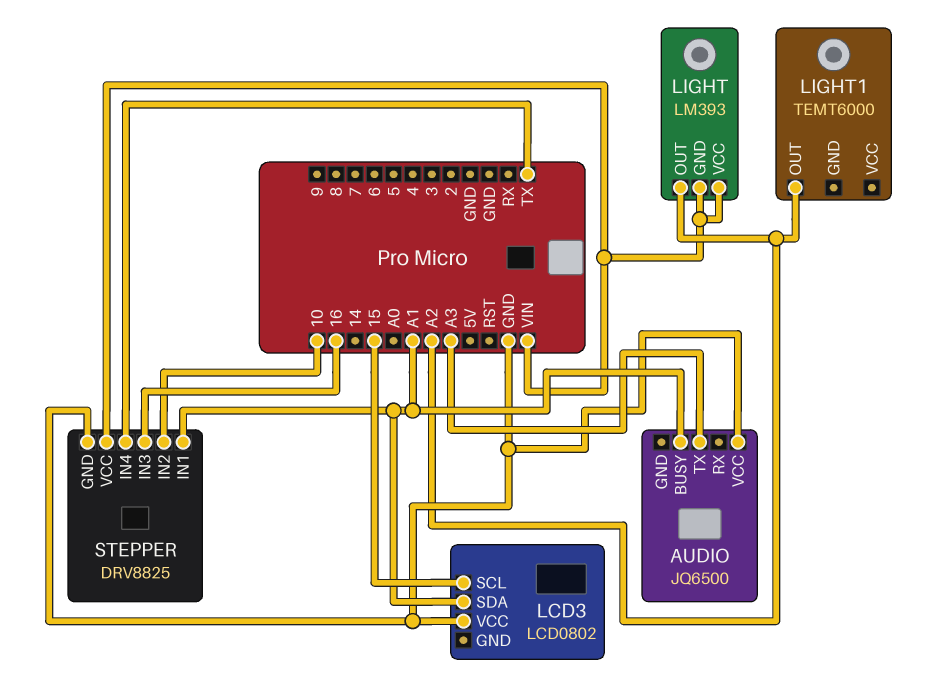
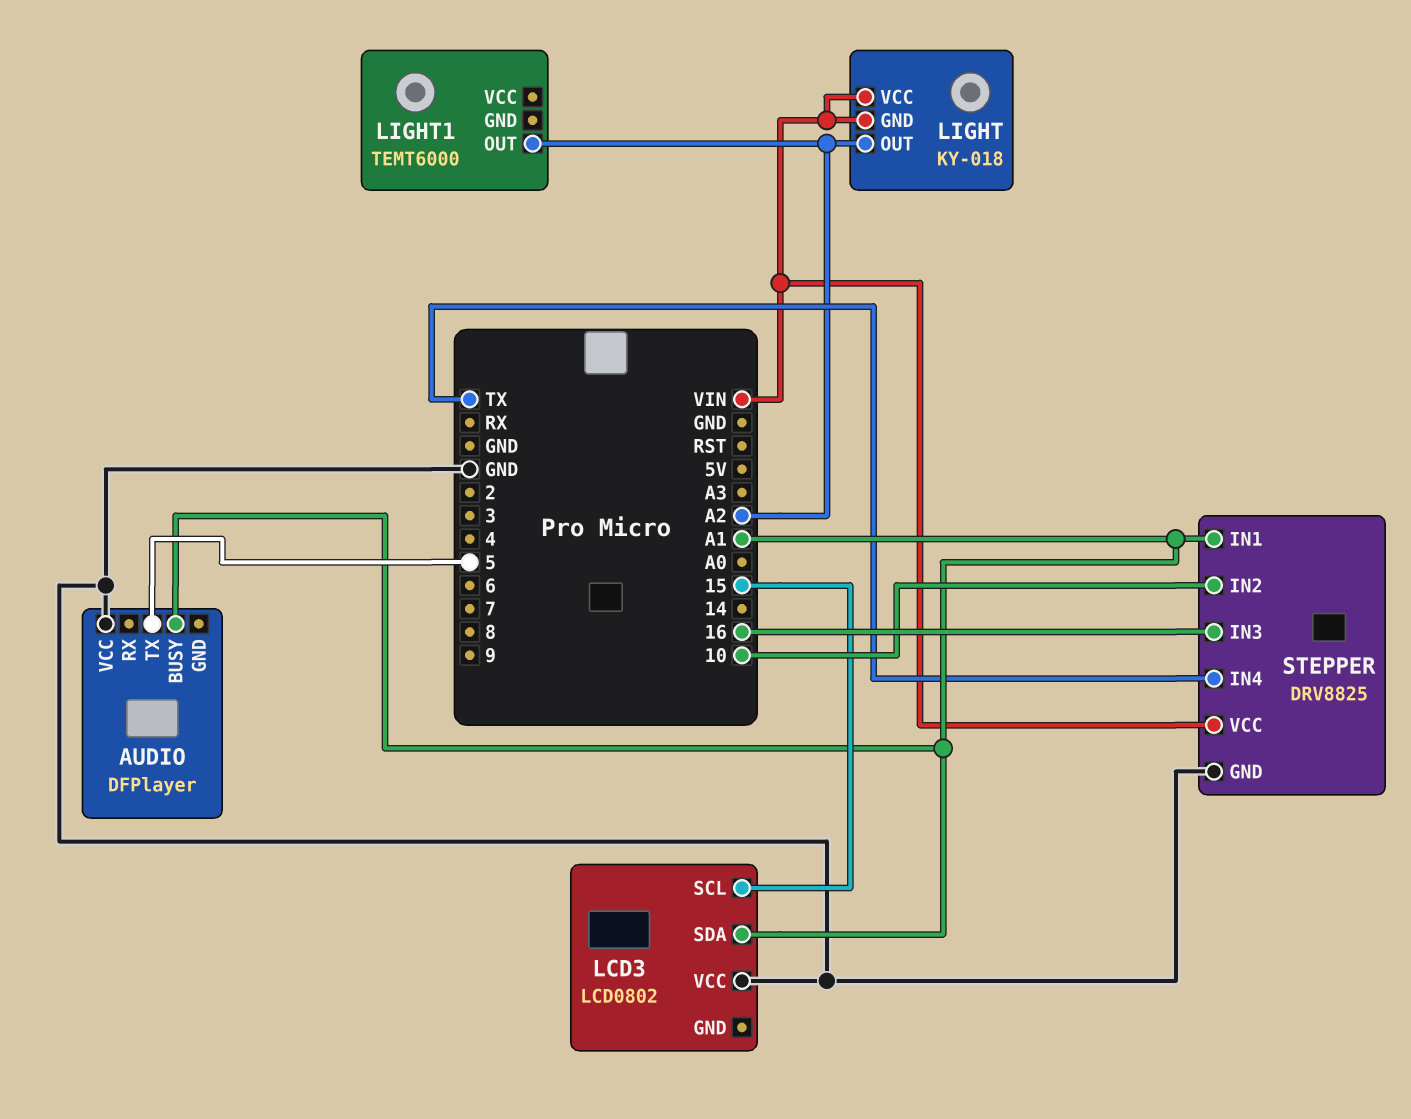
AUDIO: JQ6500 -> DFPlayer
AUDIO pin TX: A3 -> 5
LIGHT: LM393 -> KY-018

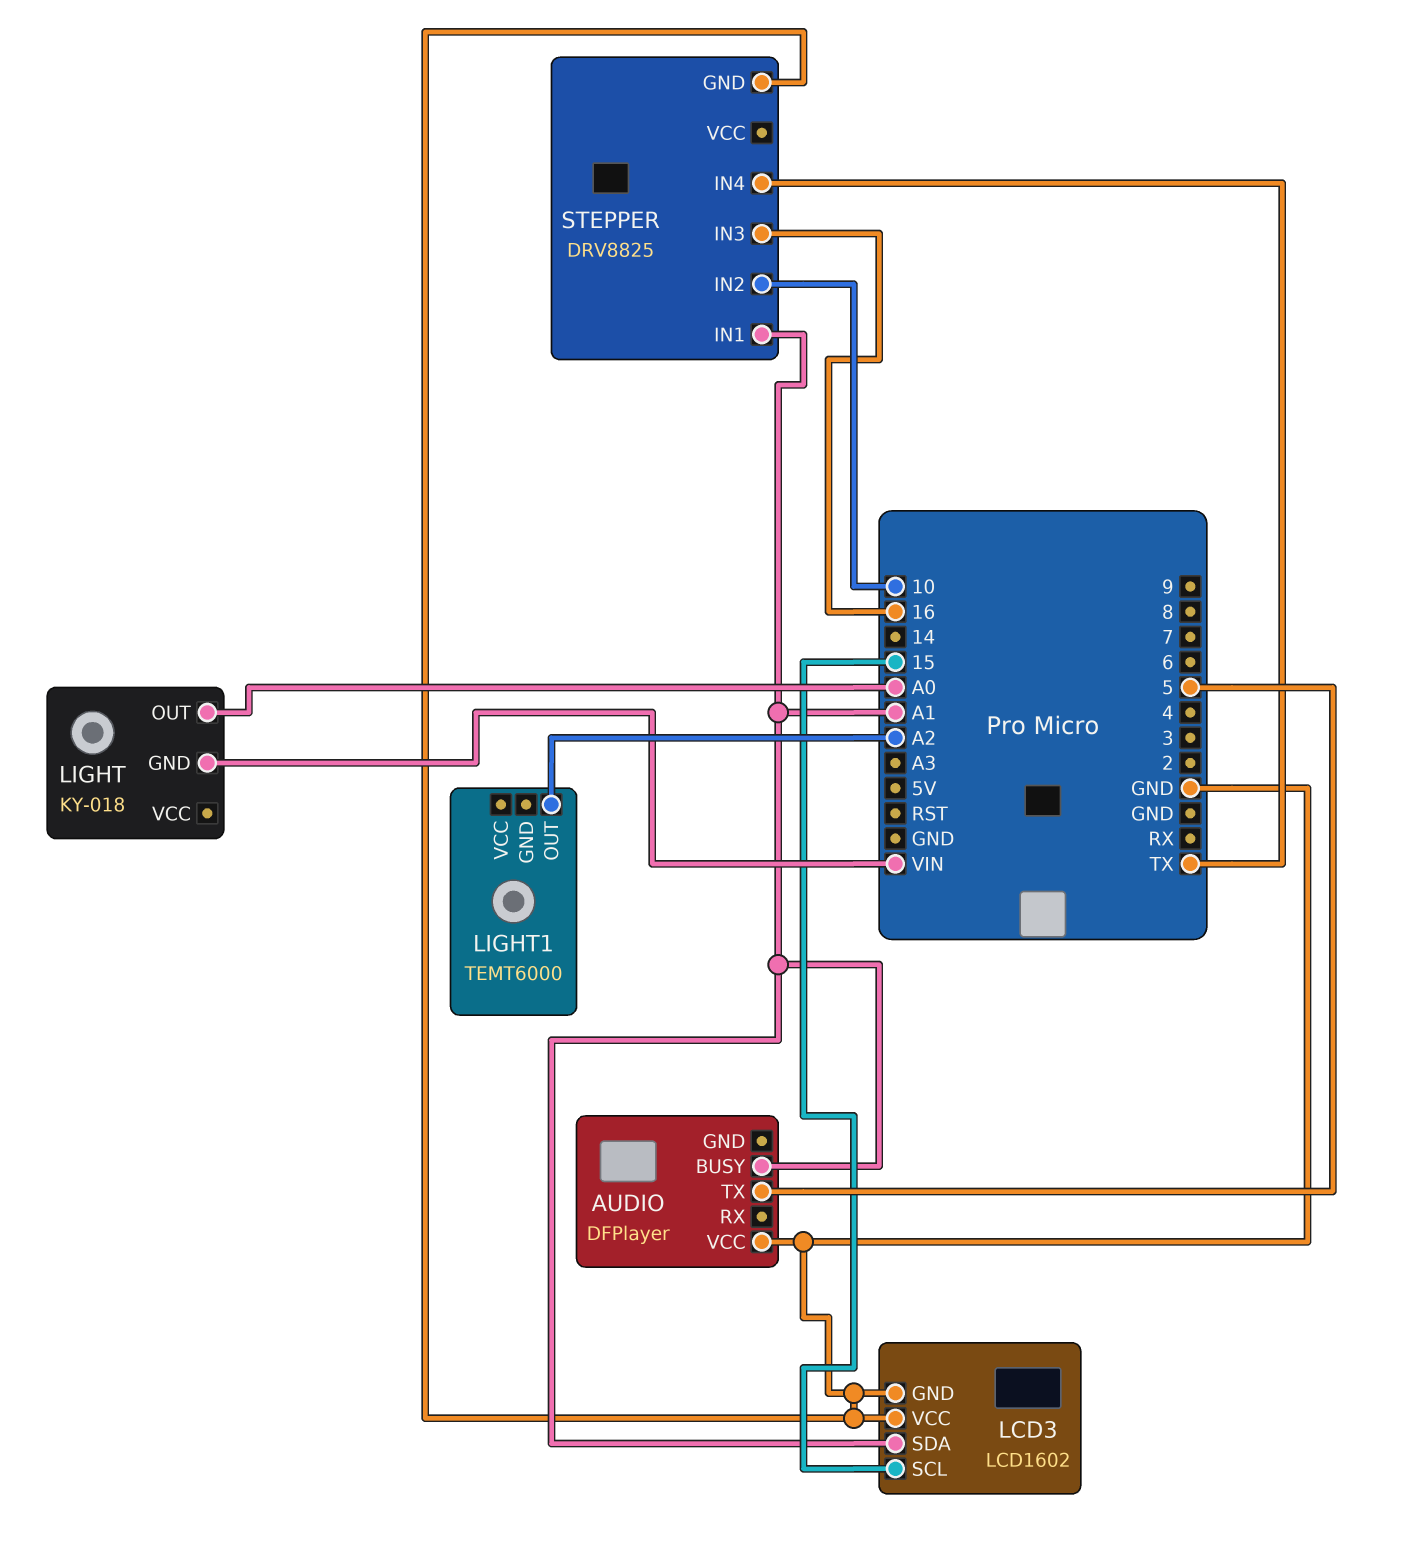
LCD3: LCD0802 -> LCD1602
LCD3 pin GND: none -> GND
LIGHT pin OUT: A2 -> A0
LIGHT pin VCC: VIN -> none
STEPPER pin VCC: VIN -> none

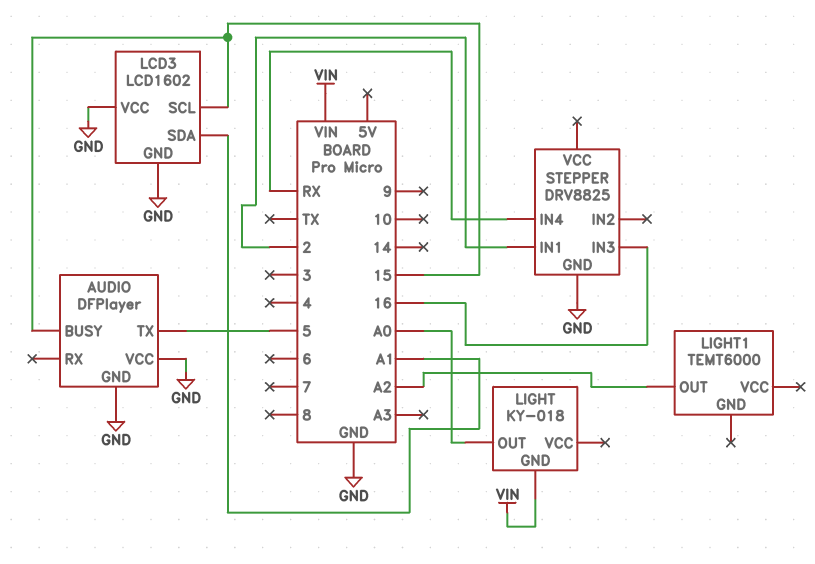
AUDIO pin BUSY: A1 -> 15
AUDIO pin GND: none -> GND
STEPPER pin IN1: A1 -> 2
STEPPER pin IN2: 10 -> none
STEPPER pin IN4: TX -> RX

